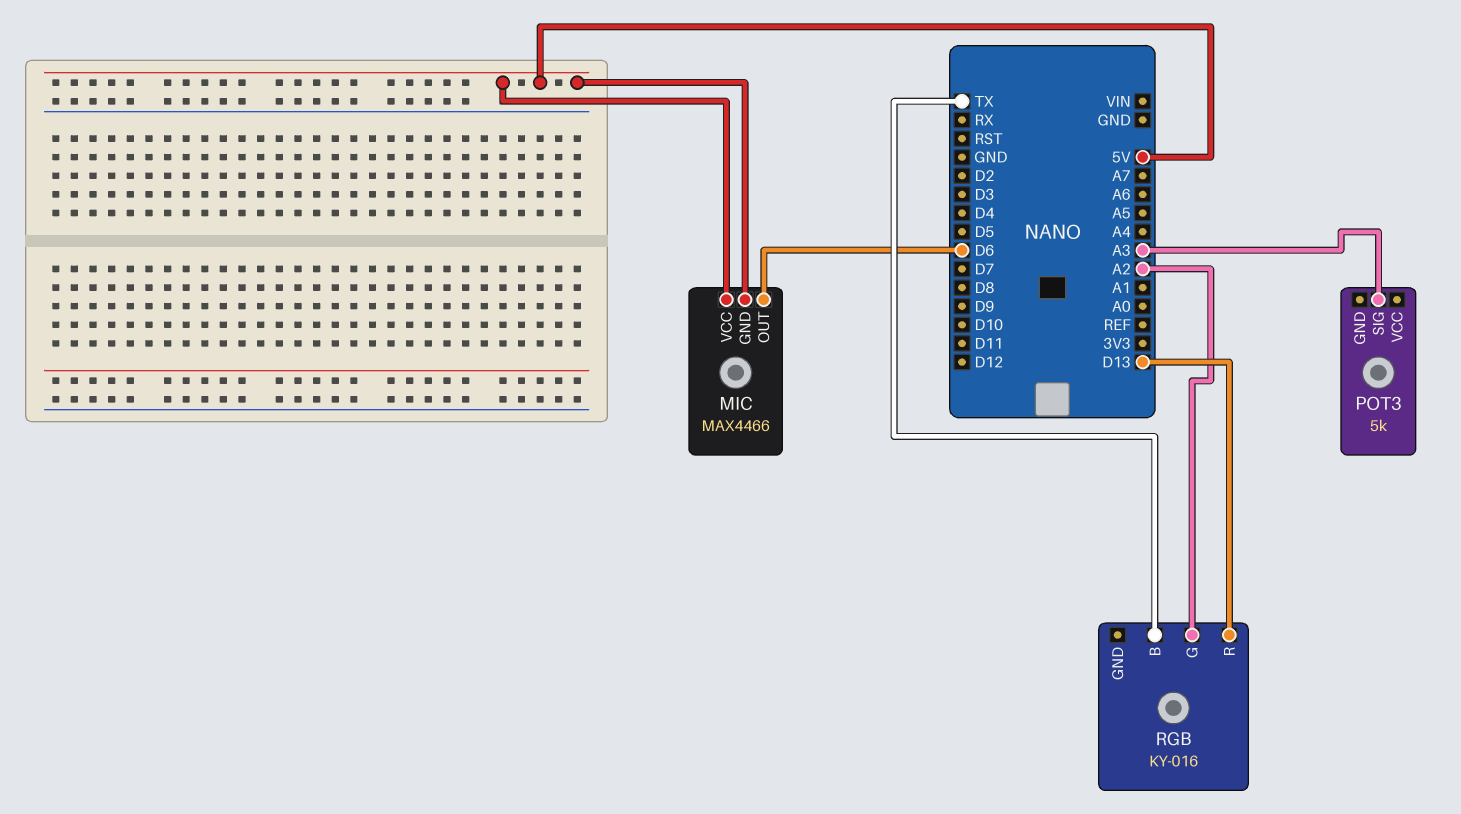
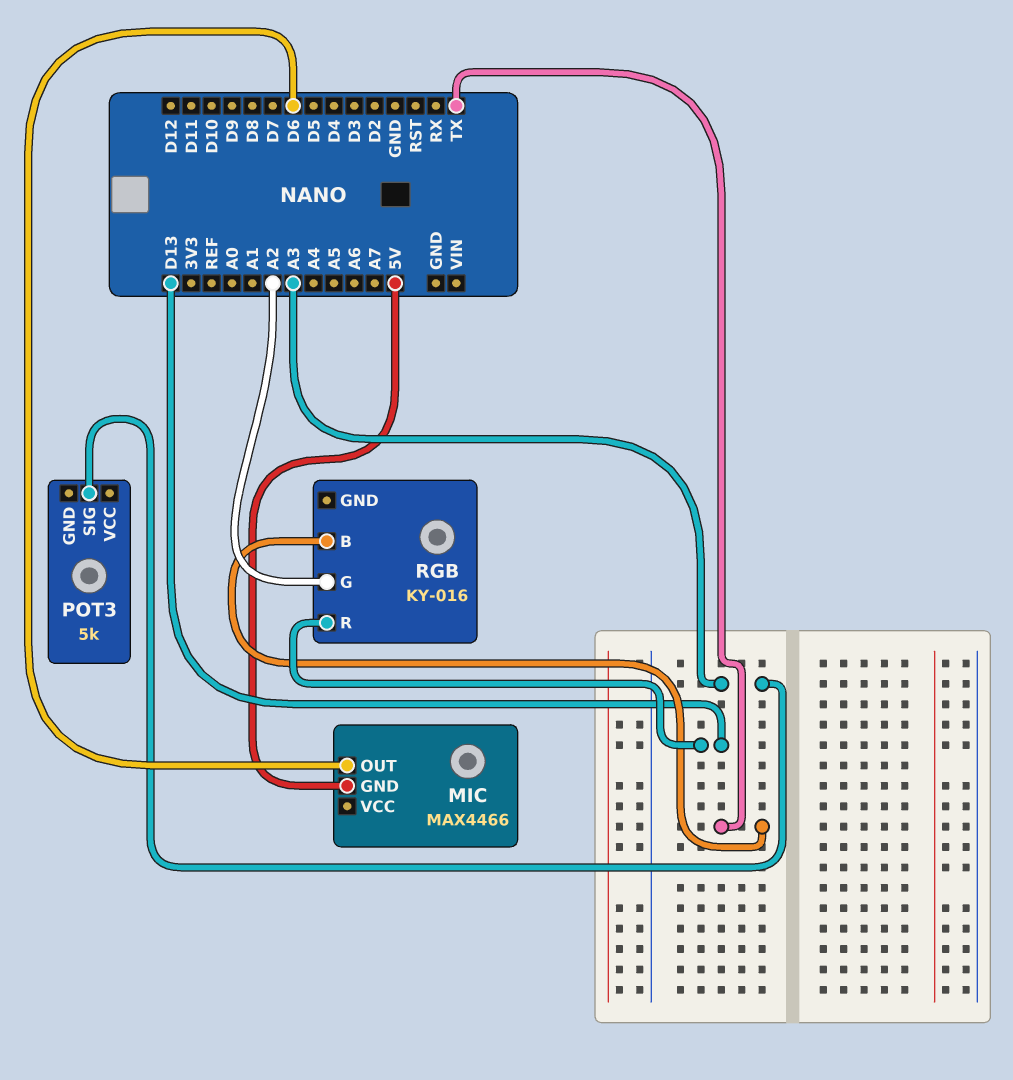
MIC pin VCC: 5V -> none

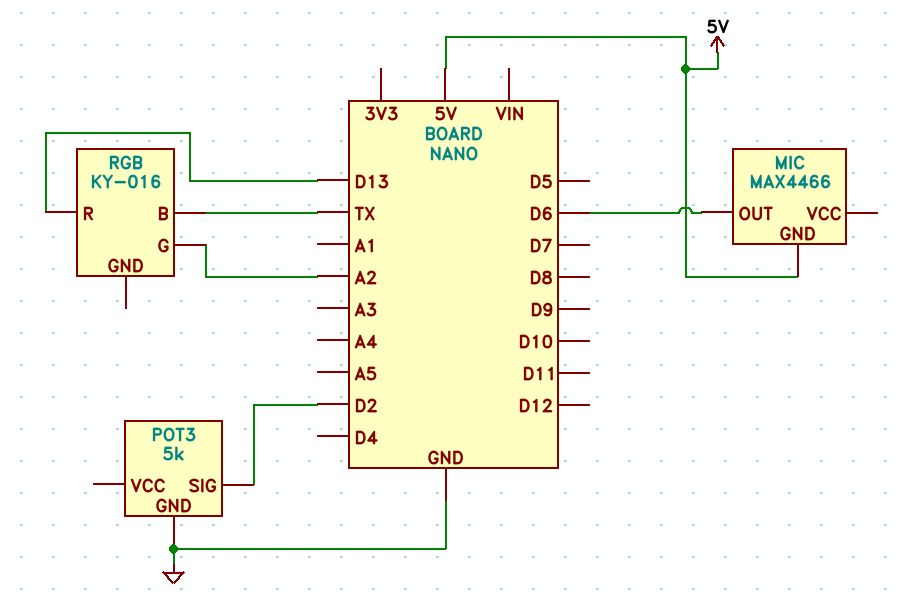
POT3 pin GND: none -> GND
POT3 pin SIG: A3 -> D2

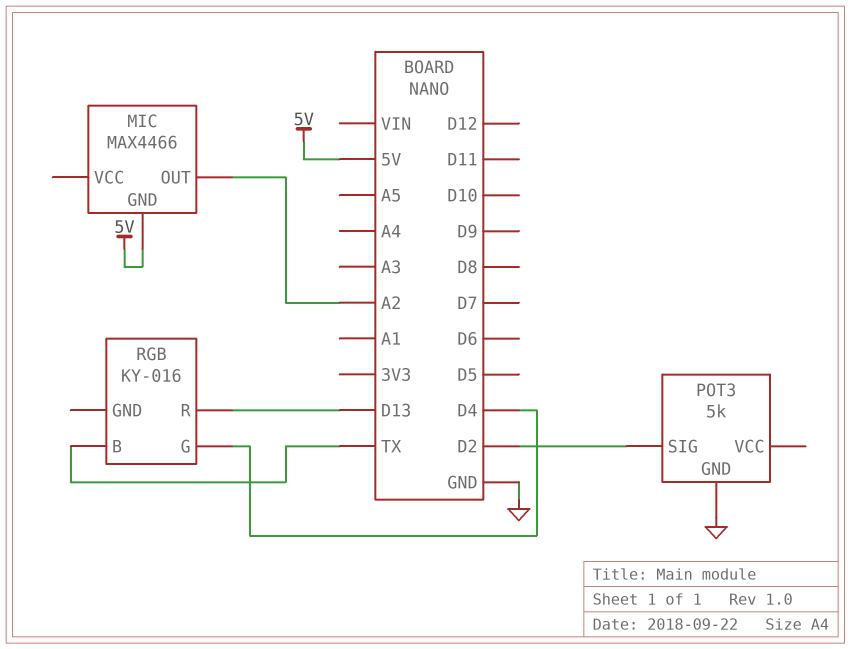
MIC pin OUT: D6 -> A2
RGB pin G: A2 -> D4

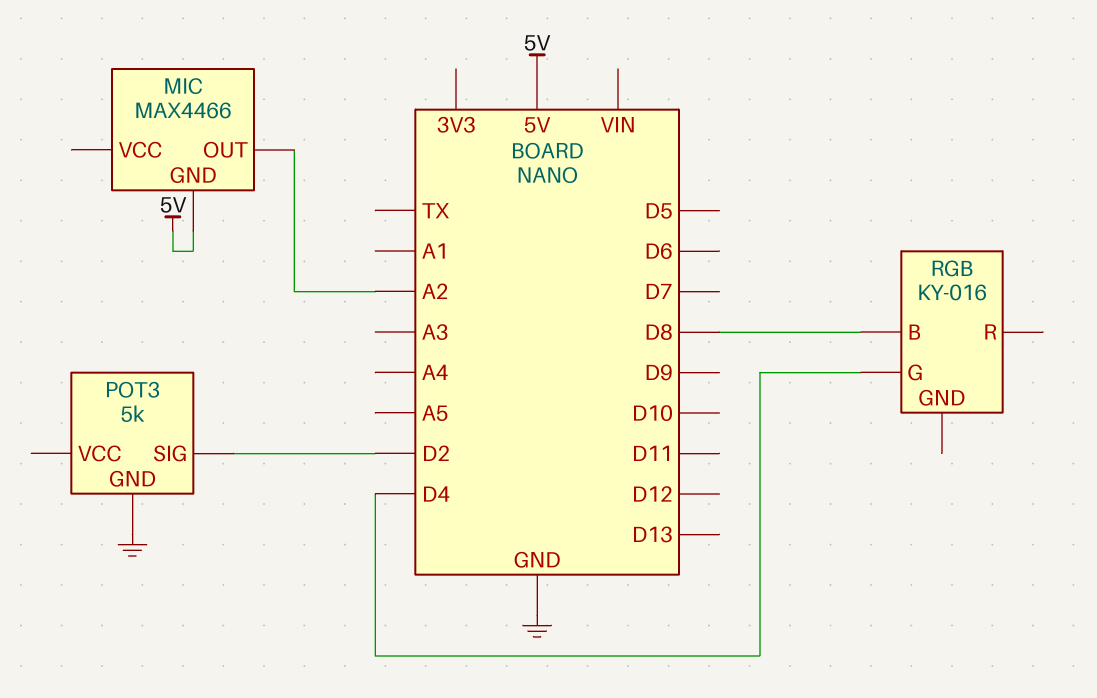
RGB pin B: TX -> D8
RGB pin R: D13 -> none

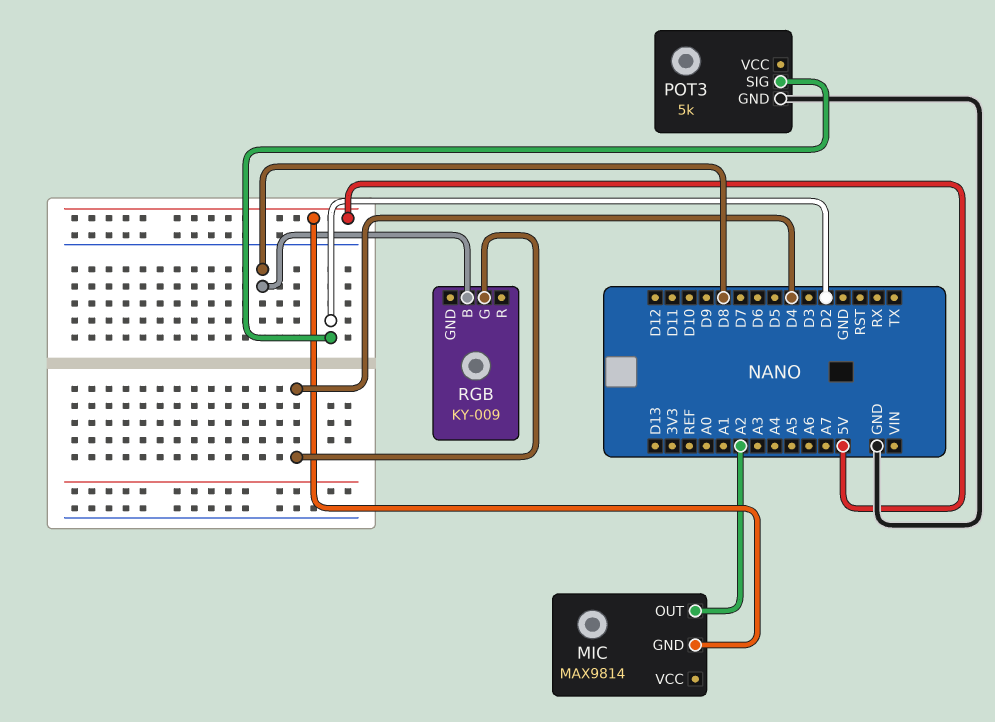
MIC: MAX4466 -> MAX9814
RGB: KY-016 -> KY-009

